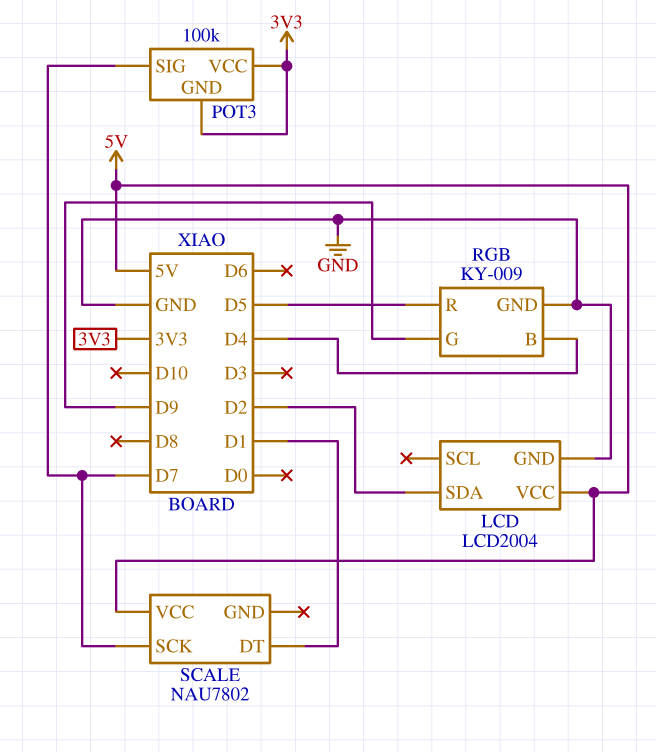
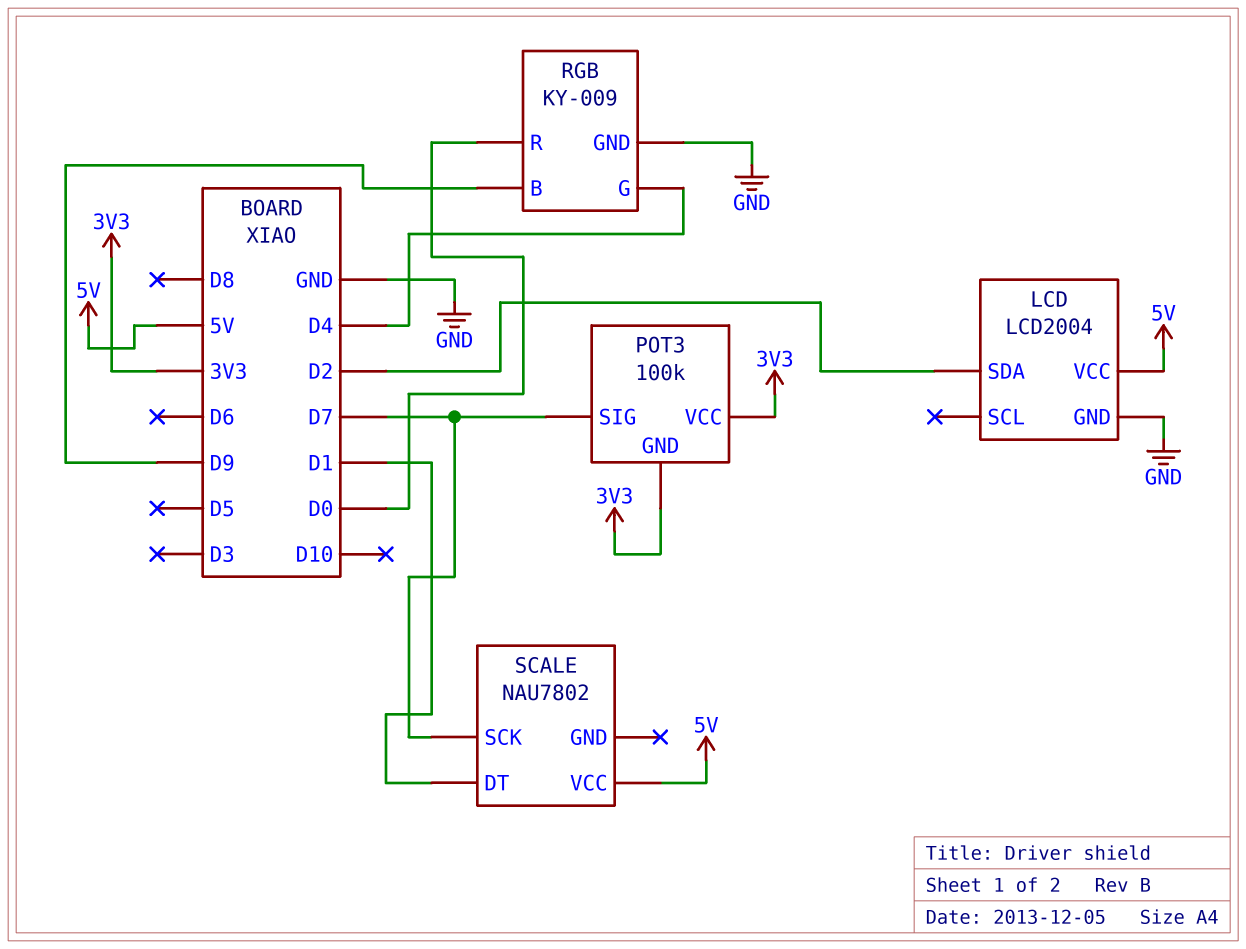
RGB pin B: D4 -> D9
RGB pin G: D9 -> D4
RGB pin R: D5 -> D0

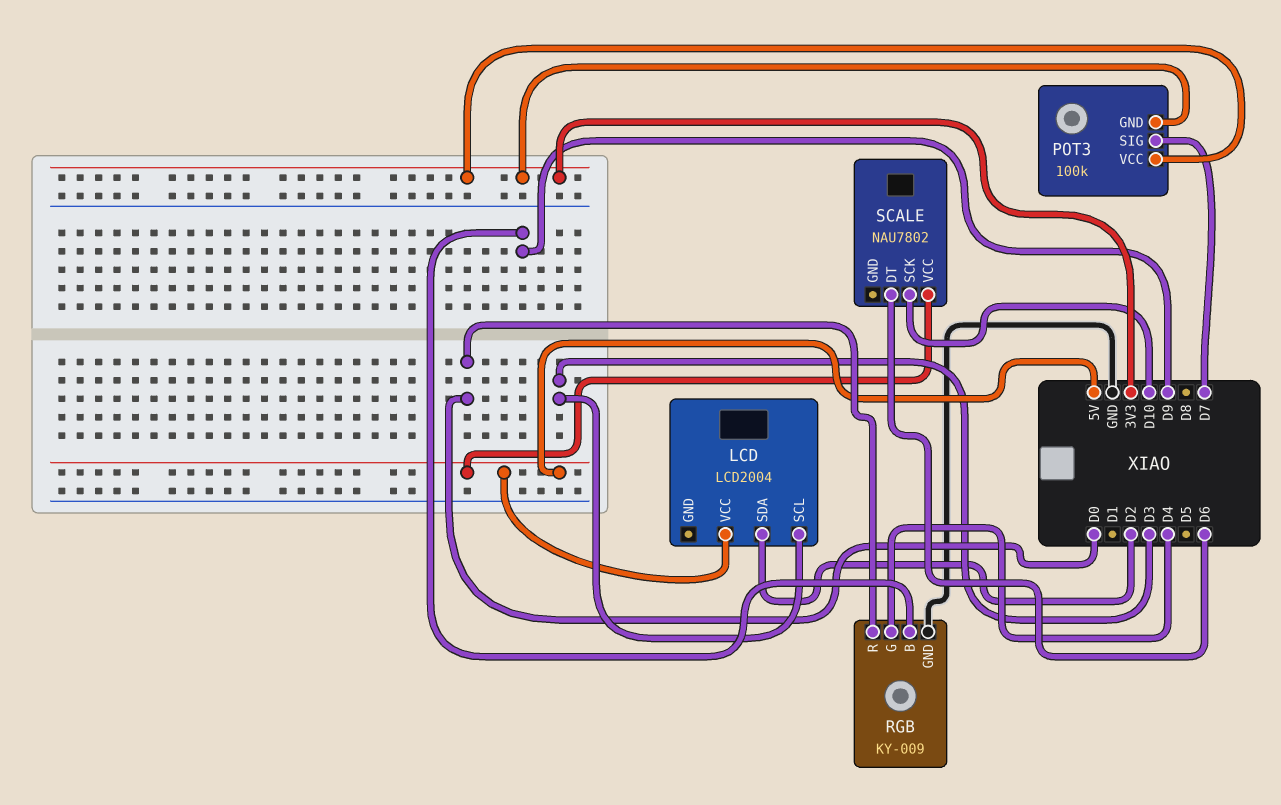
LCD pin GND: GND -> none
LCD pin SCL: none -> D3
SCALE pin DT: D1 -> D6
SCALE pin SCK: D7 -> D10

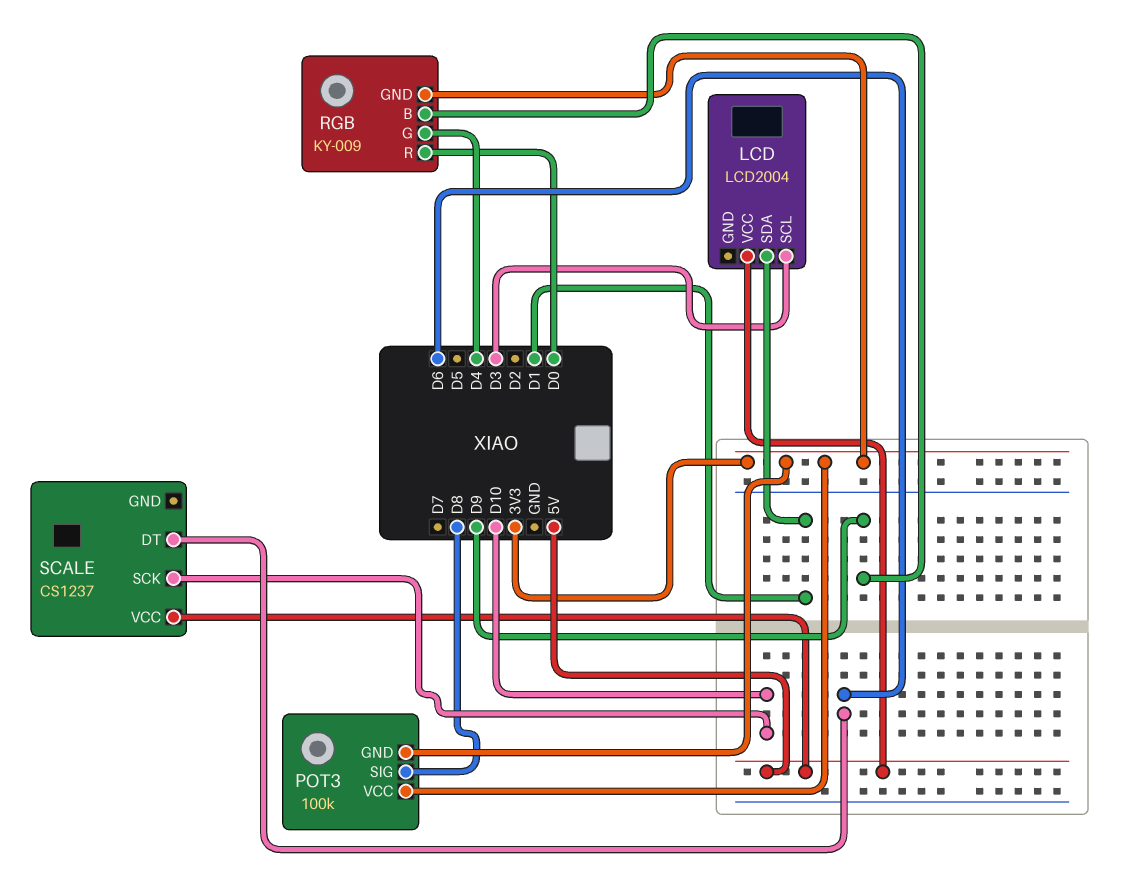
LCD pin SDA: D2 -> D1
POT3 pin SIG: D7 -> D8
RGB pin GND: GND -> 3V3
SCALE: NAU7802 -> CS1237

